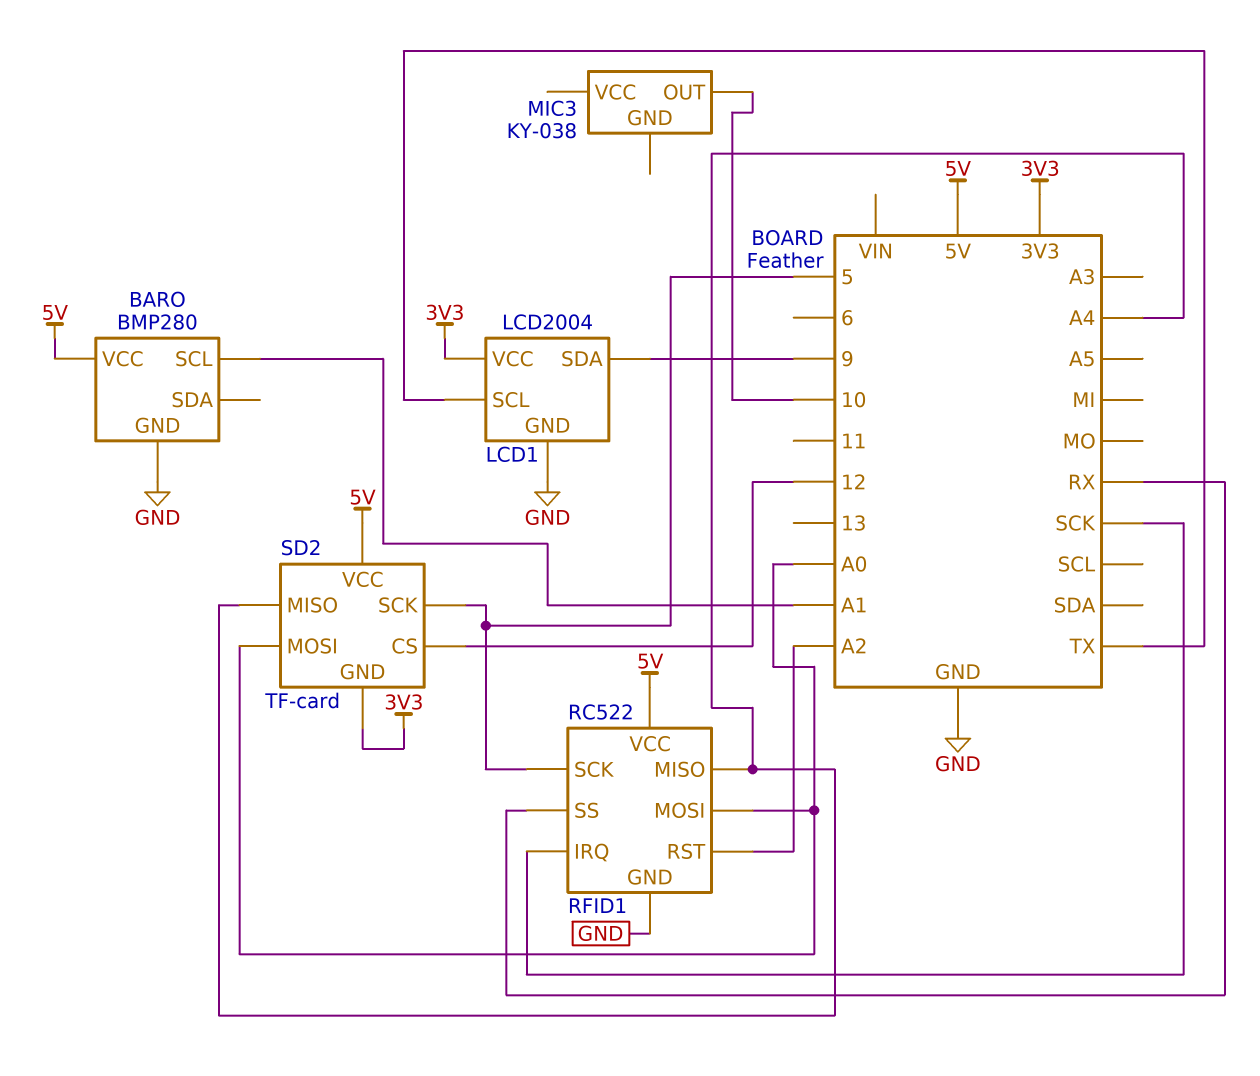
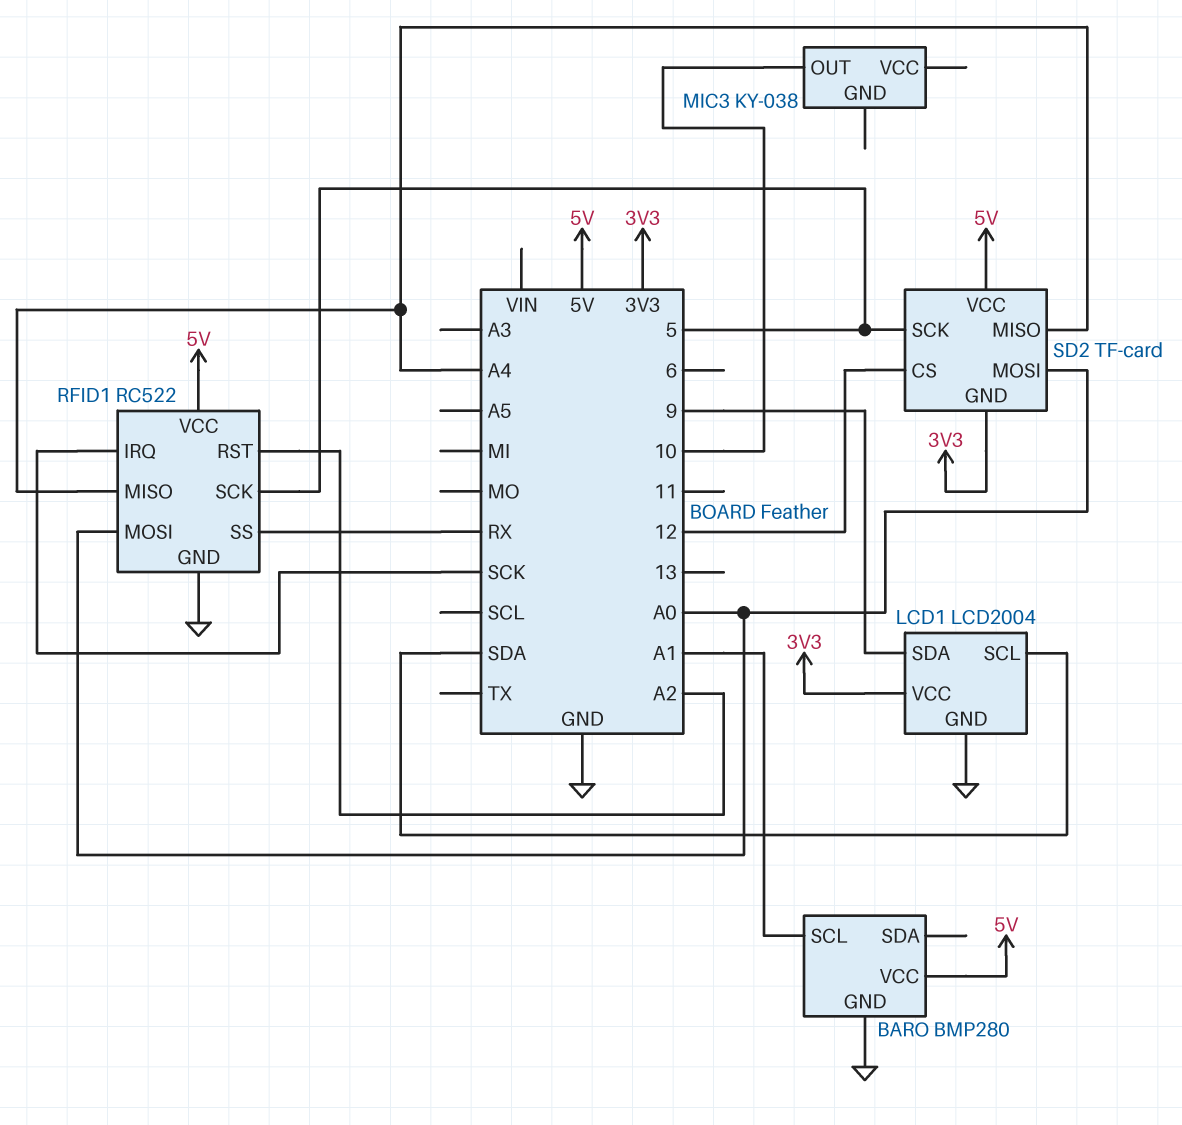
LCD1 pin SCL: TX -> SDA

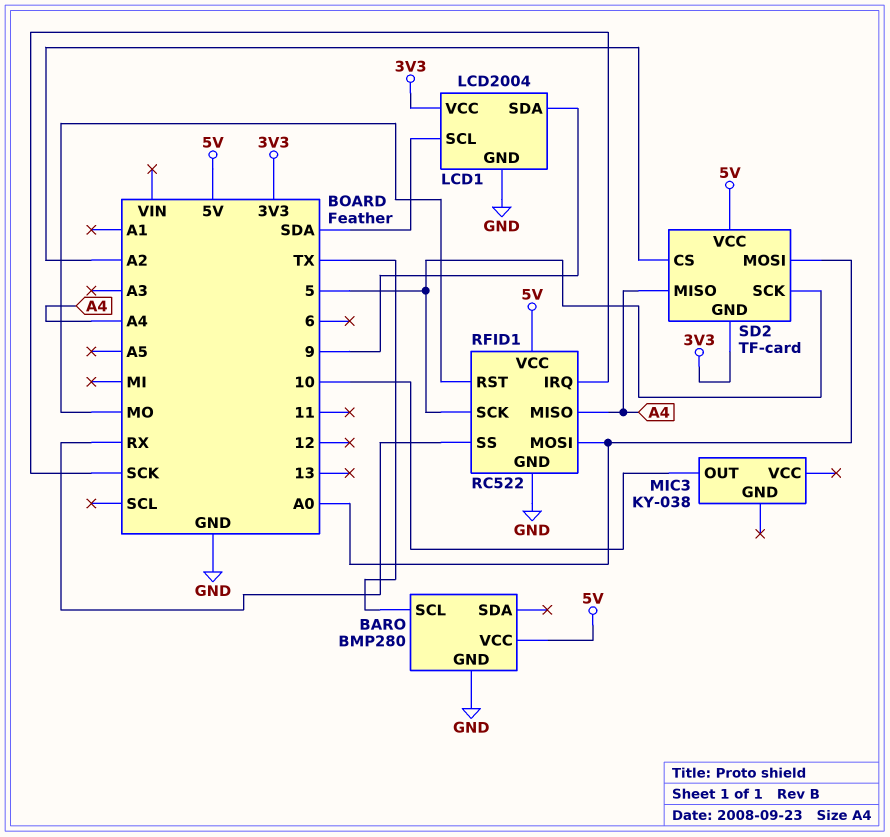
BARO pin SCL: A1 -> TX
RFID1 pin RST: A2 -> MO
SD2 pin CS: 12 -> A2

